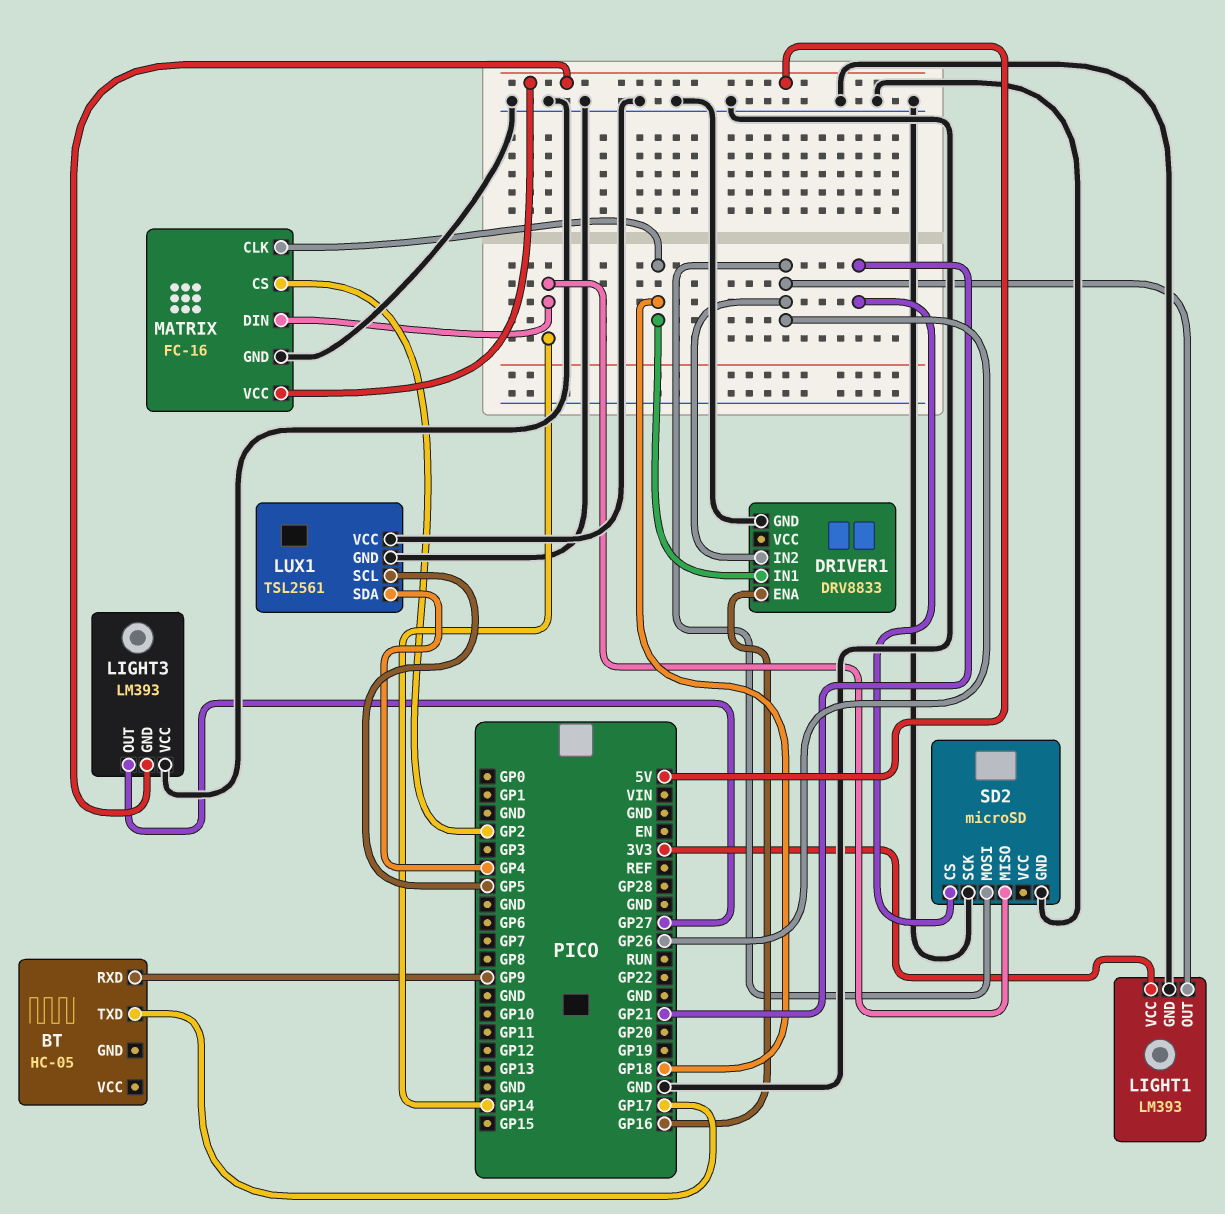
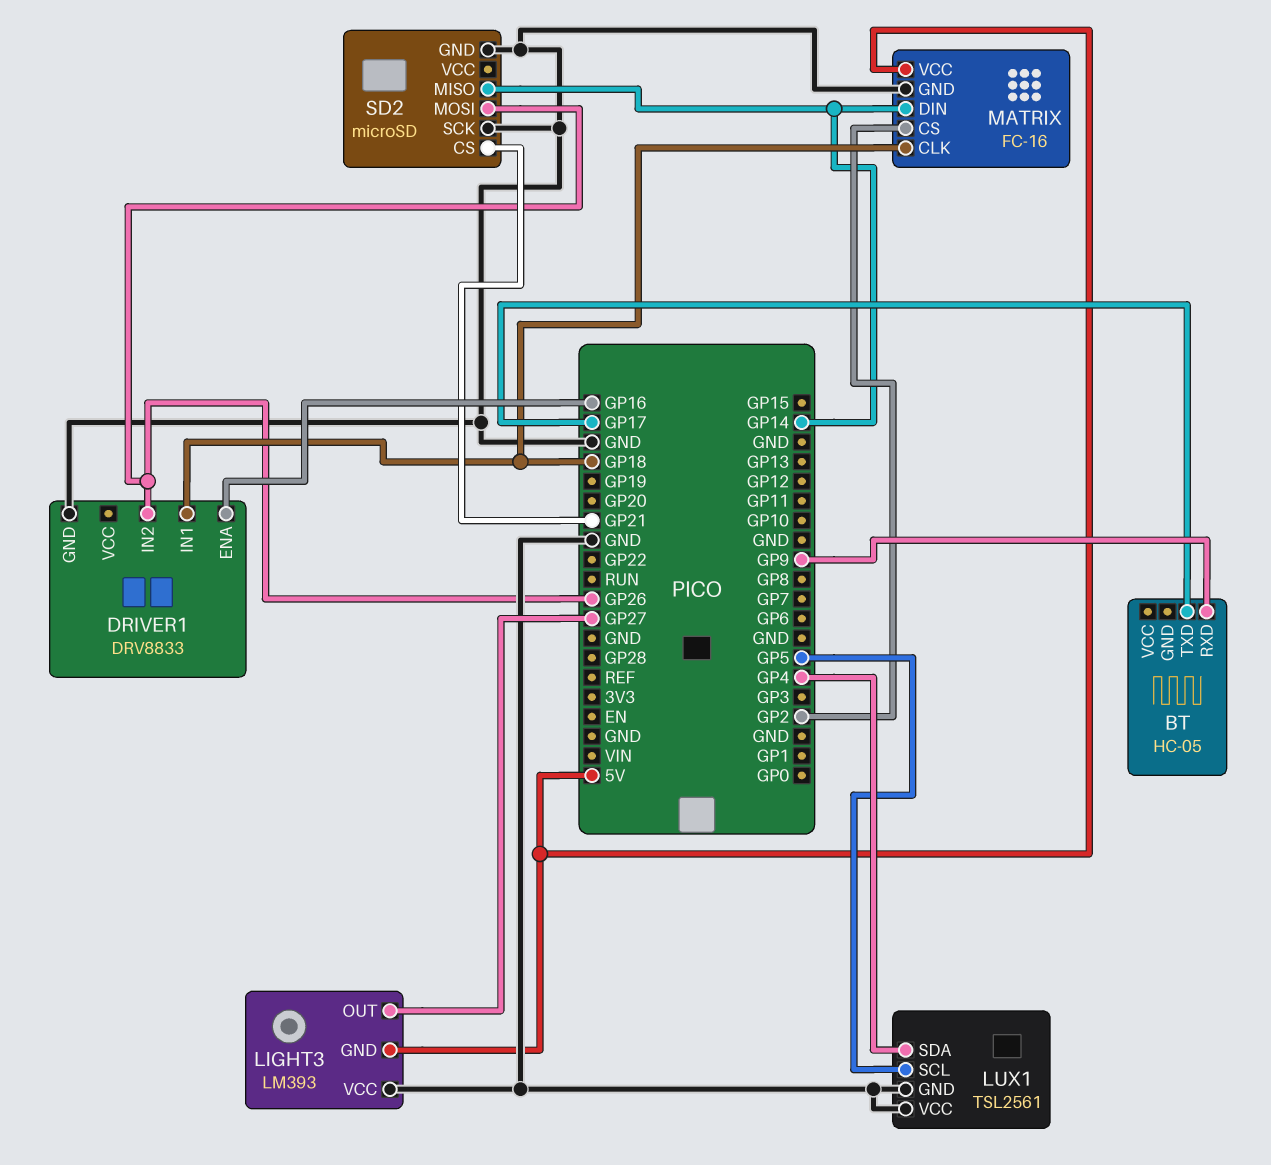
LIGHT1: LM393 -> none
LIGHT1 pin GND: GND -> none
LIGHT1 pin OUT: GP26 -> none
LIGHT1 pin VCC: 3V3 -> none

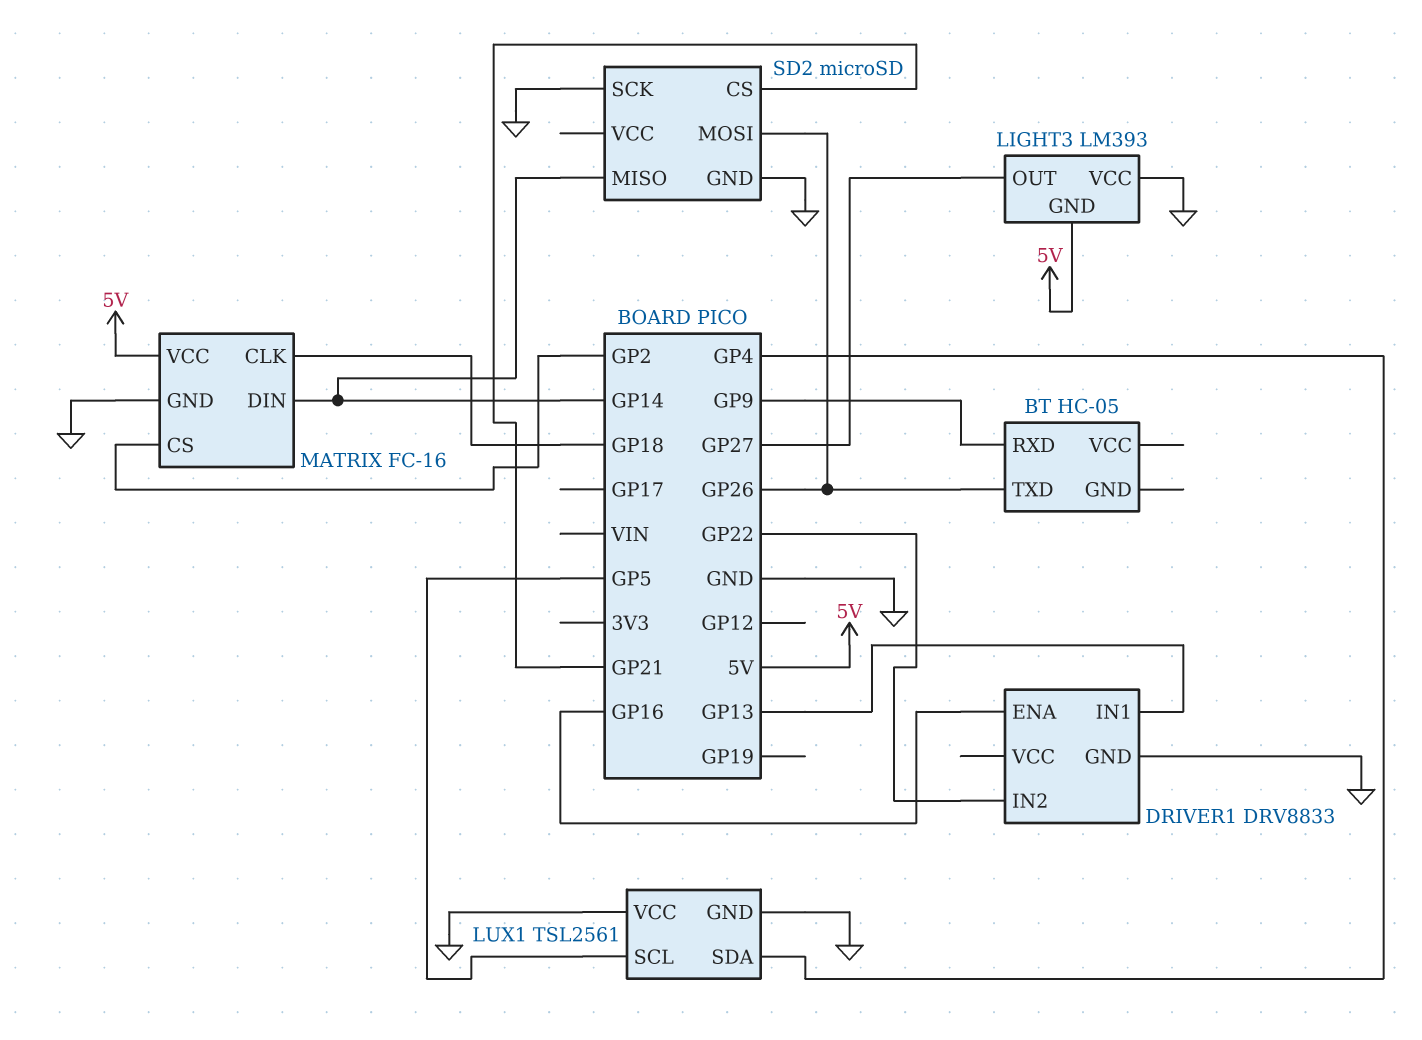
BT pin TXD: GP17 -> GP26
DRIVER1 pin IN1: GP18 -> GP13
DRIVER1 pin IN2: GP26 -> GP22

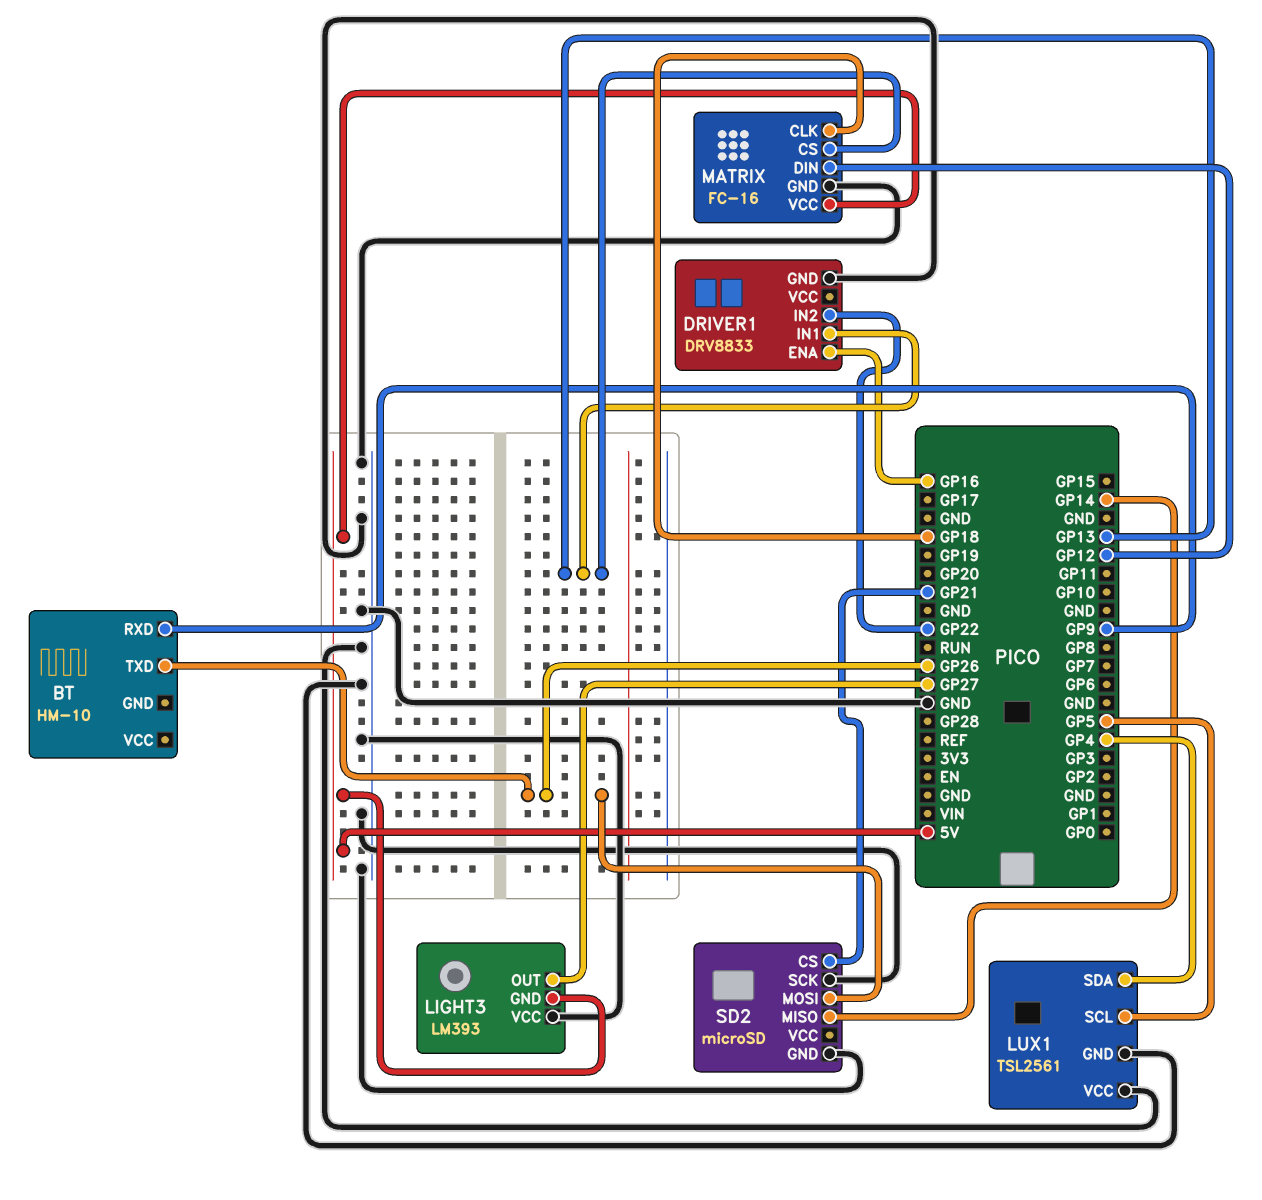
BT: HC-05 -> HM-10
MATRIX pin CS: GP2 -> GP13
MATRIX pin DIN: GP14 -> GP12

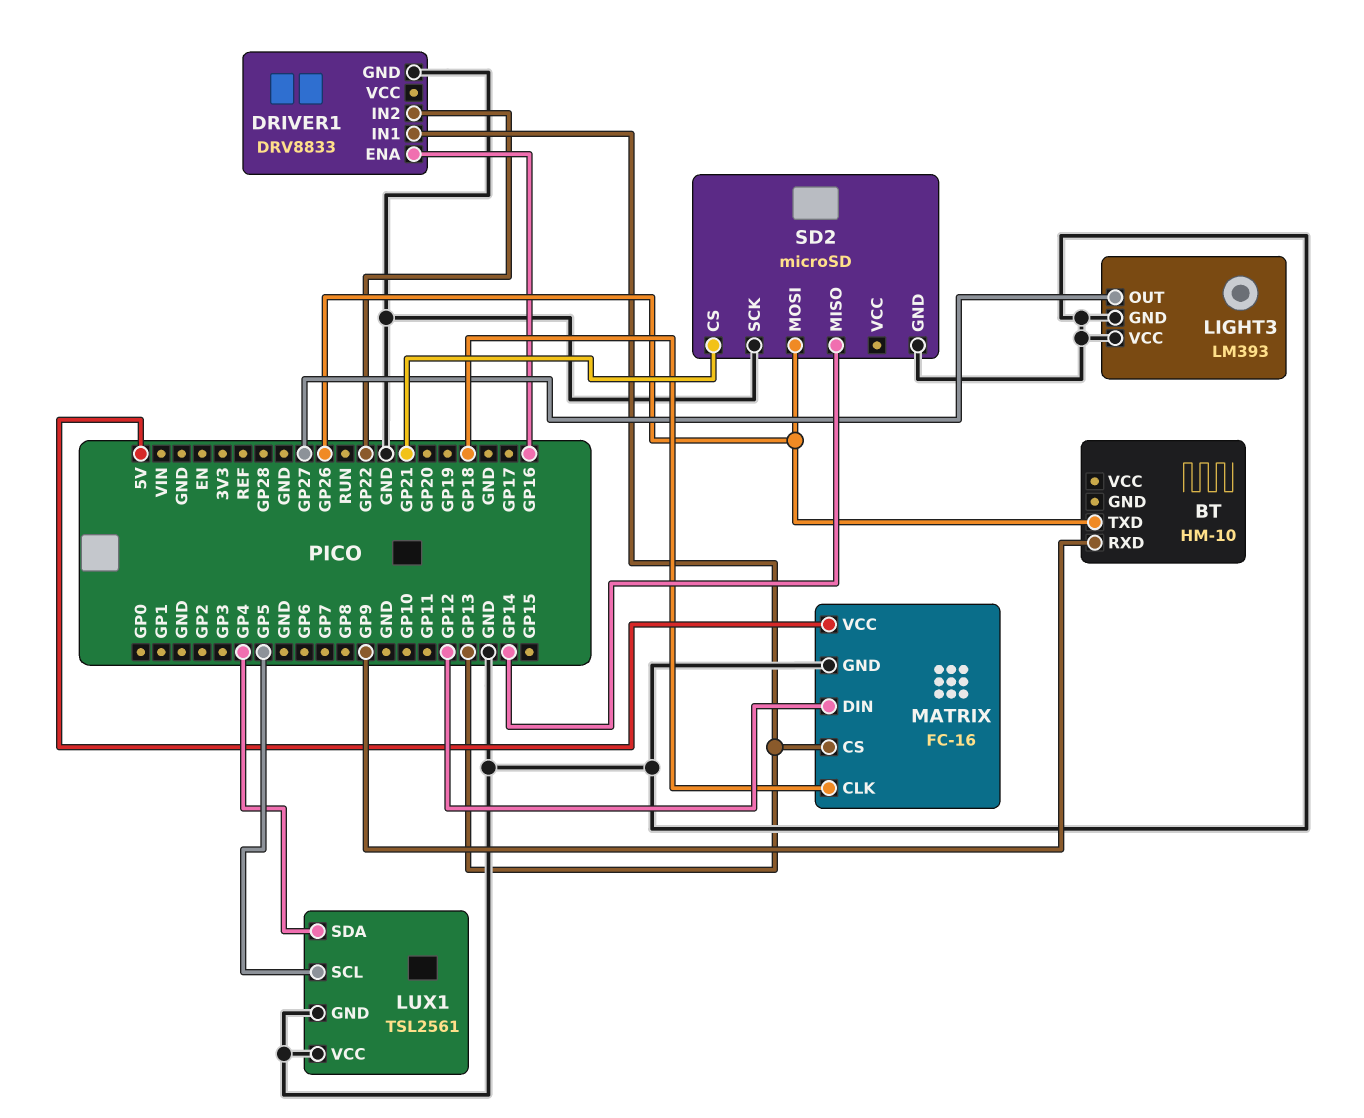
LIGHT3 pin GND: 5V -> GND

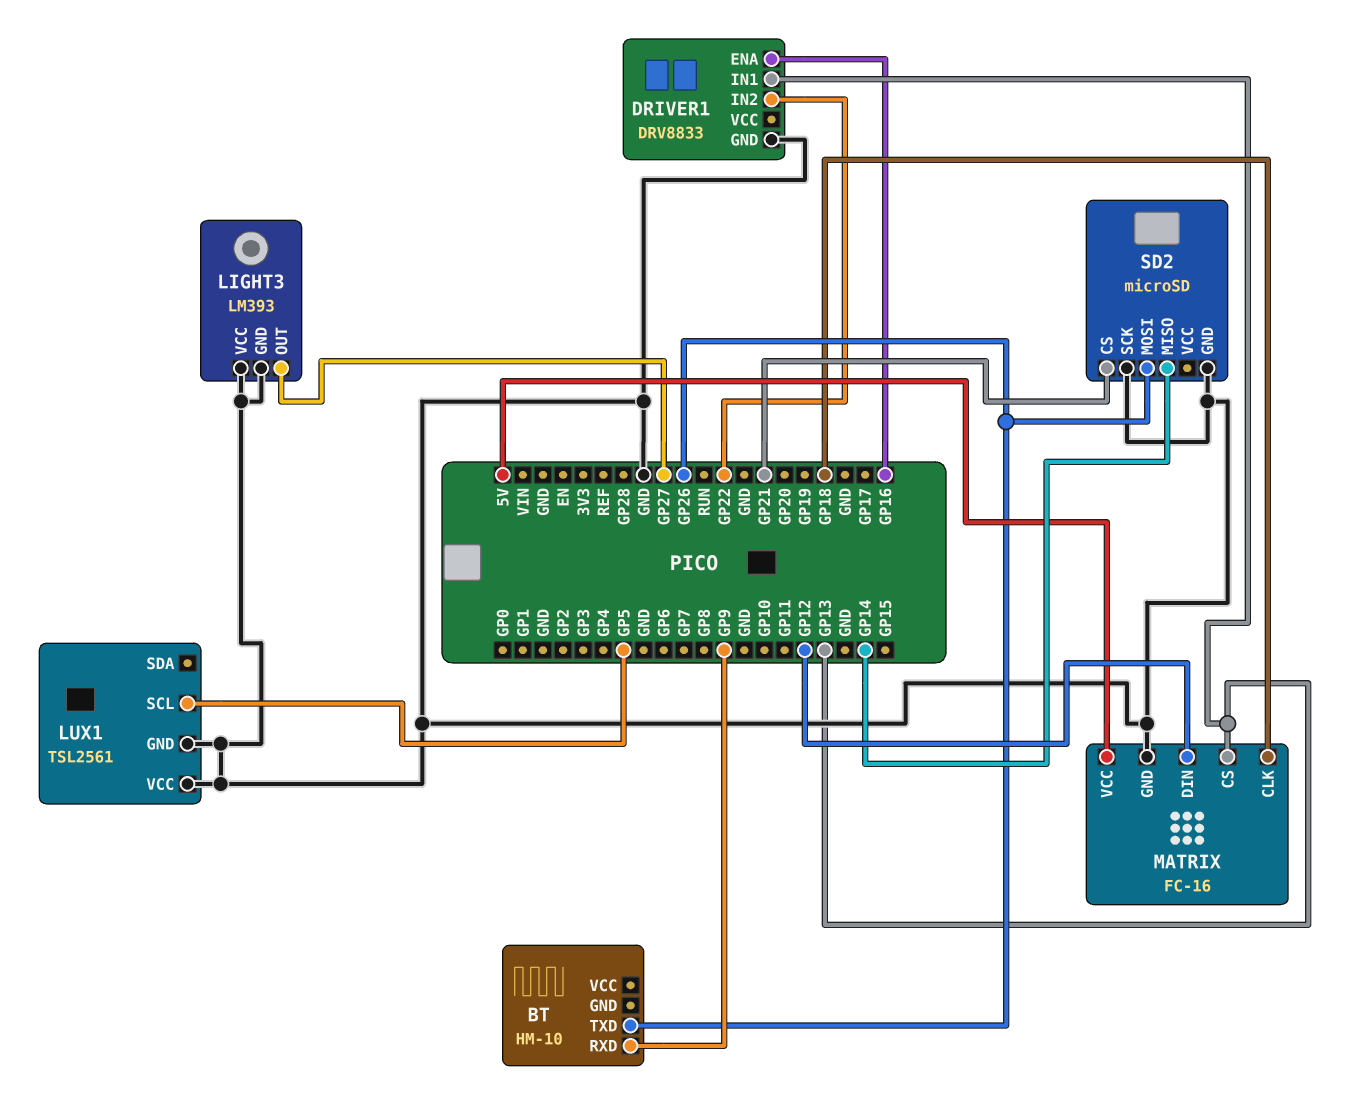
LUX1 pin SDA: GP4 -> none

